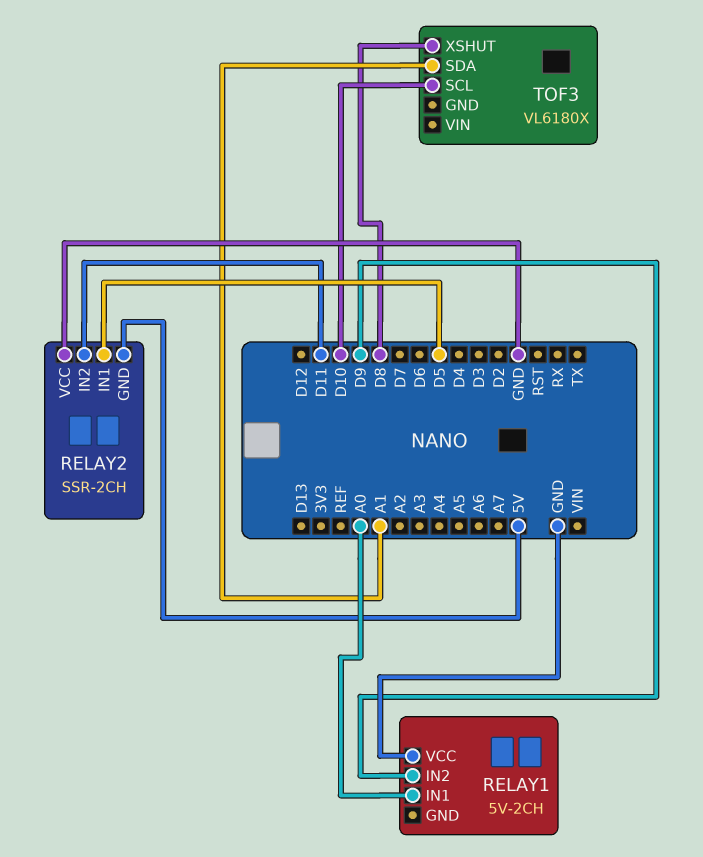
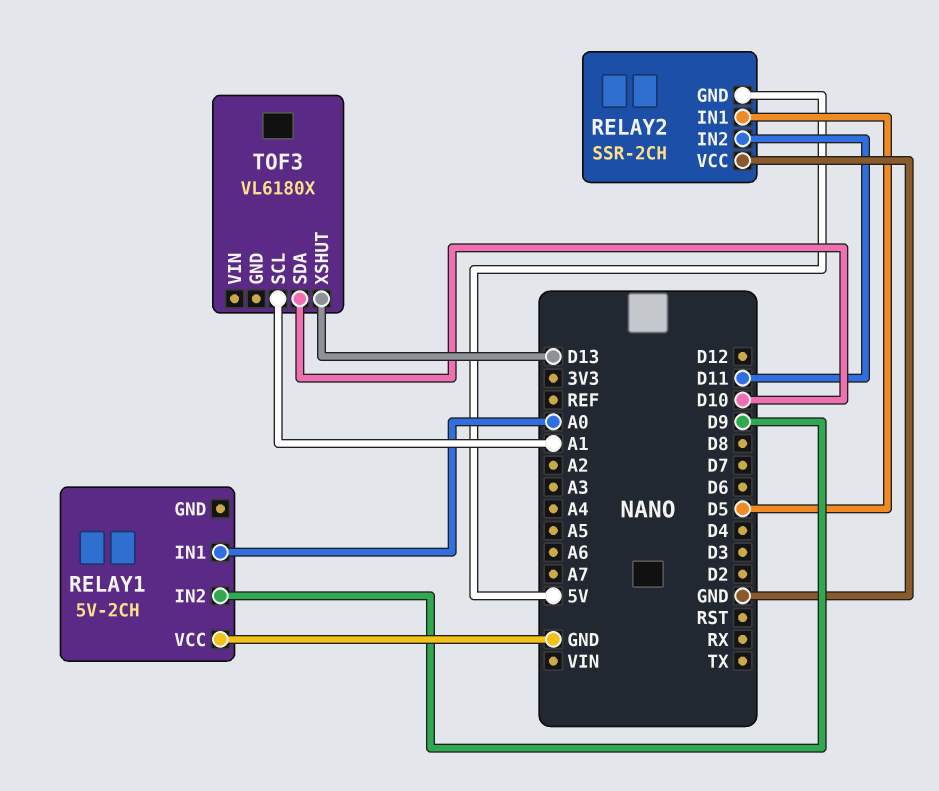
TOF3 pin SCL: D10 -> A1
TOF3 pin SDA: A1 -> D10
TOF3 pin XSHUT: D8 -> D13

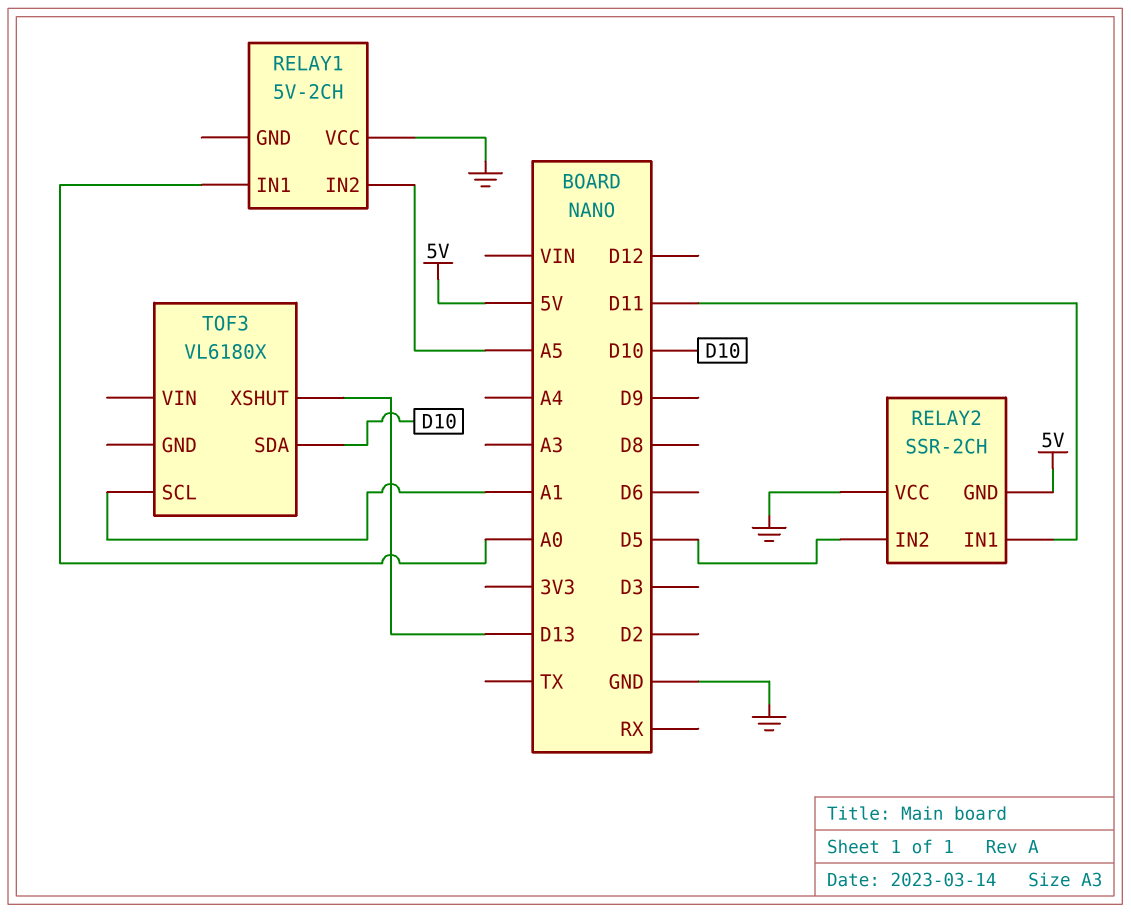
RELAY1 pin IN2: D9 -> A5
RELAY2 pin IN1: D5 -> D11
RELAY2 pin IN2: D11 -> D5

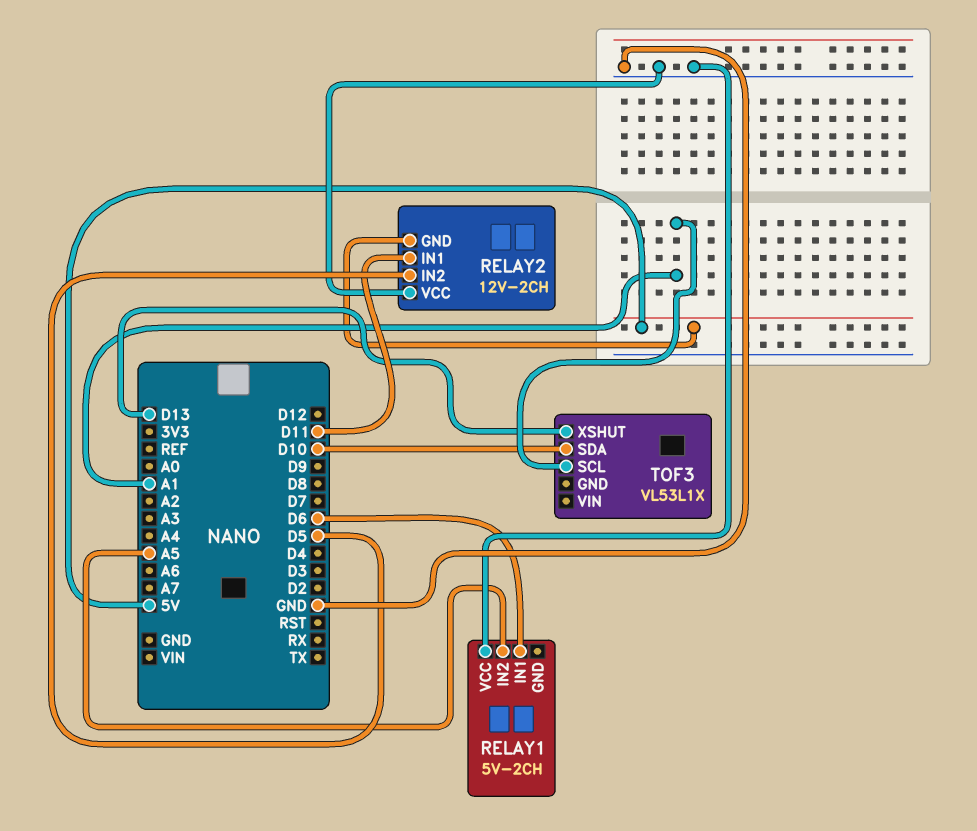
RELAY1 pin IN1: A0 -> D6
RELAY2: SSR-2CH -> 12V-2CH
TOF3: VL6180X -> VL53L1X

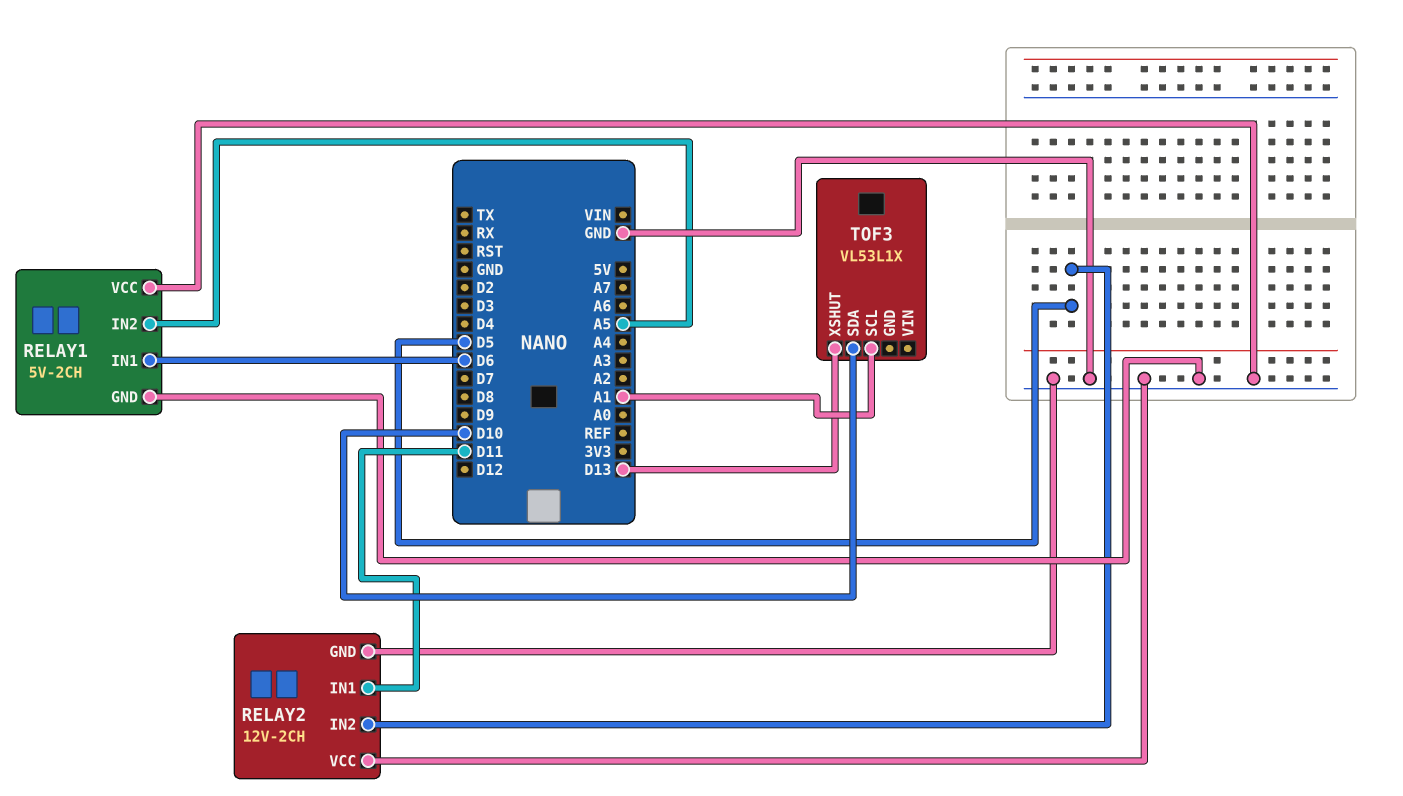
RELAY1 pin GND: none -> GND
RELAY2 pin GND: 5V -> GND

